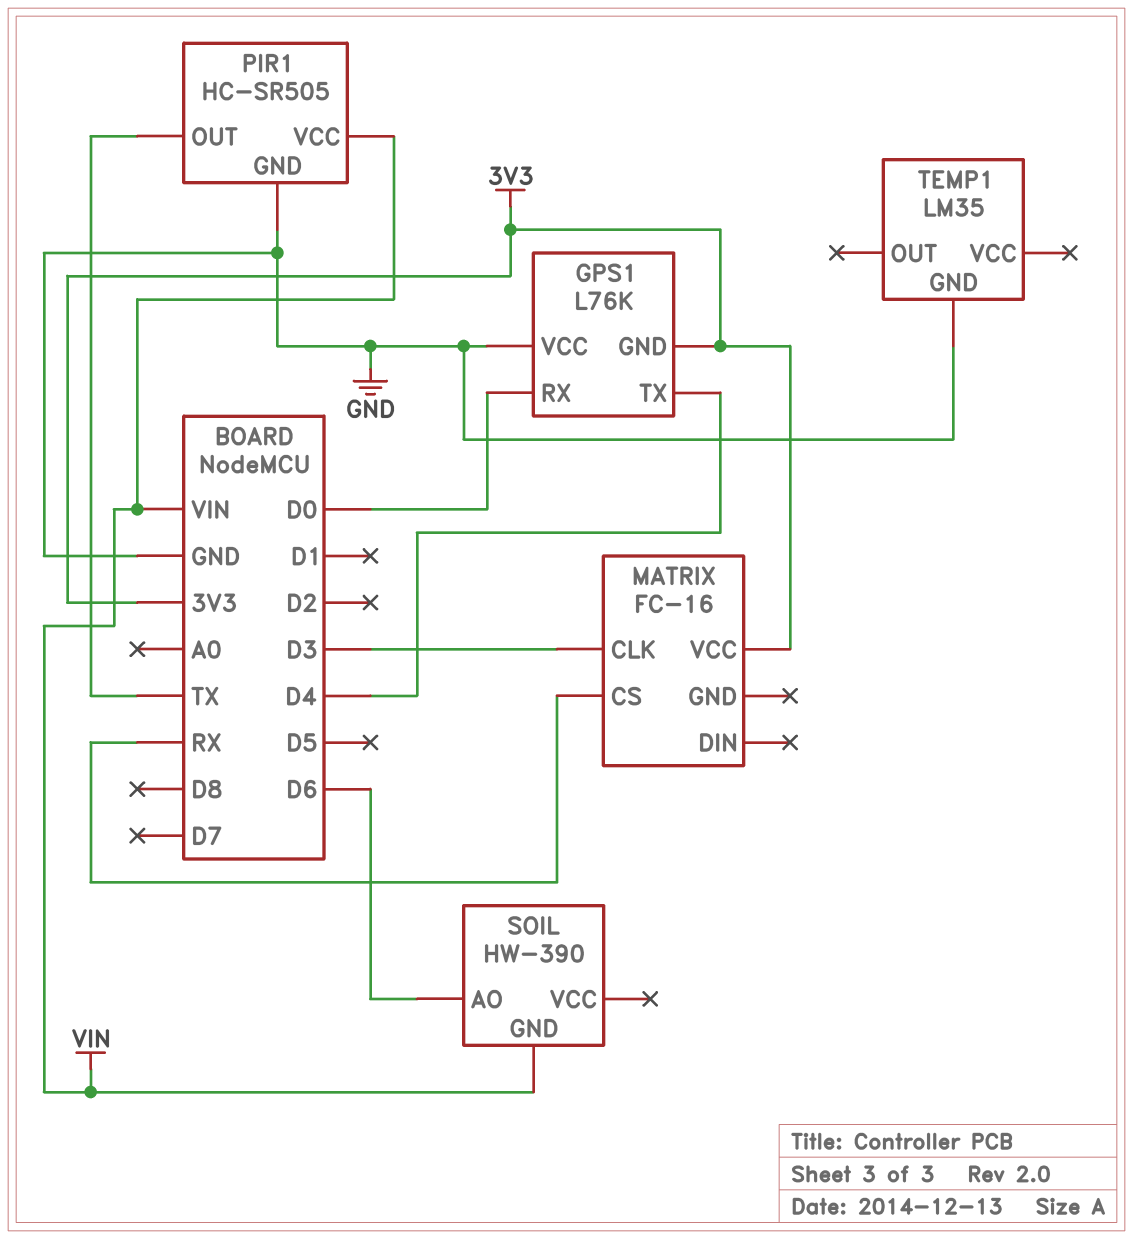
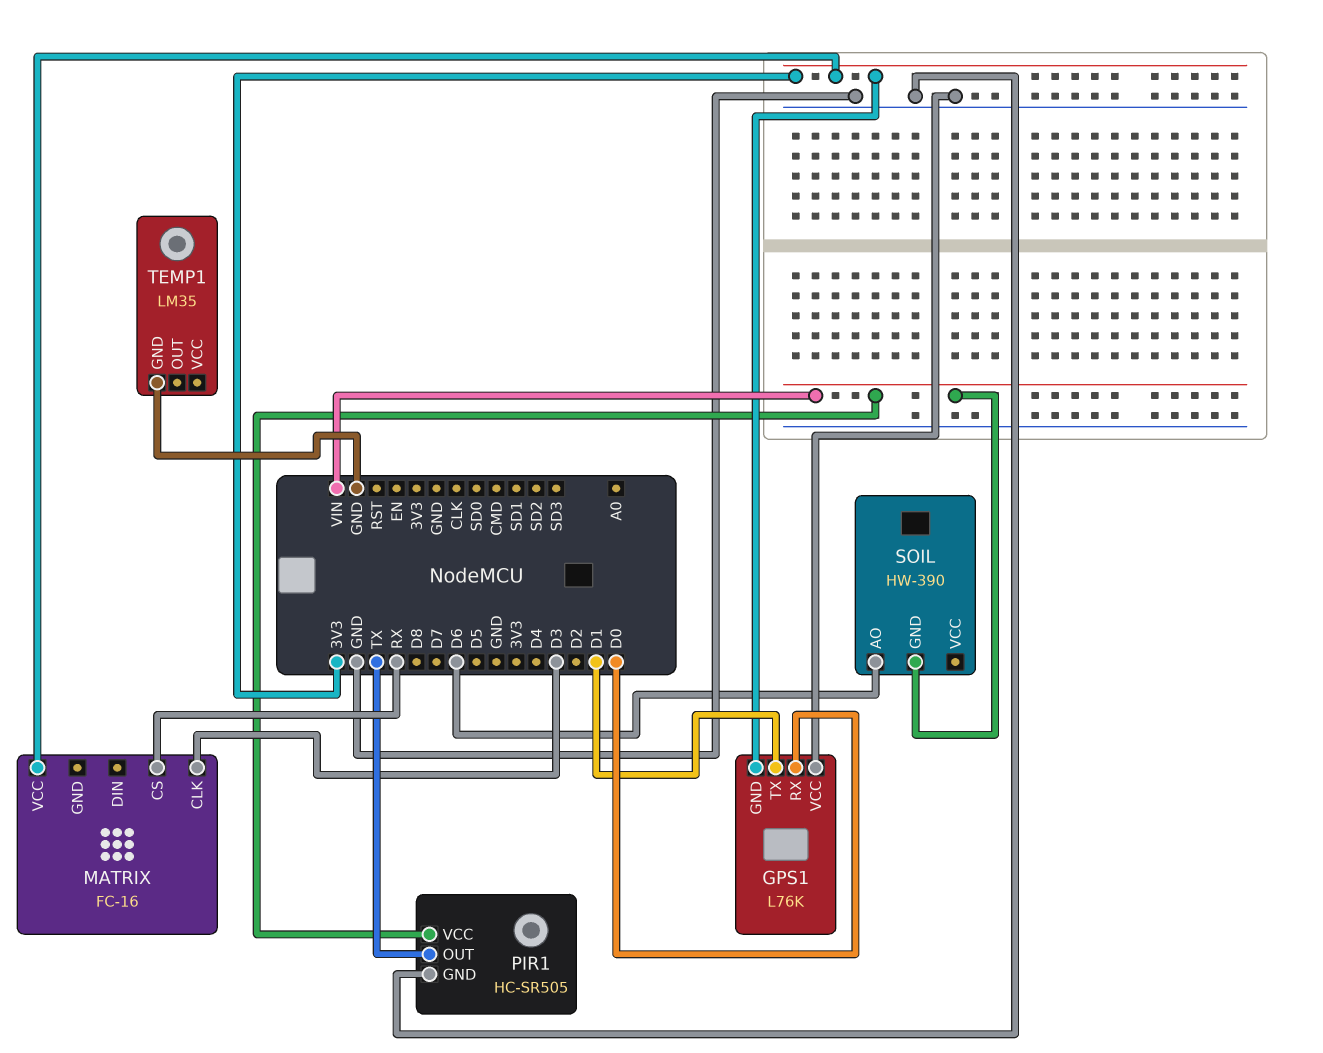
GPS1 pin TX: D4 -> D1

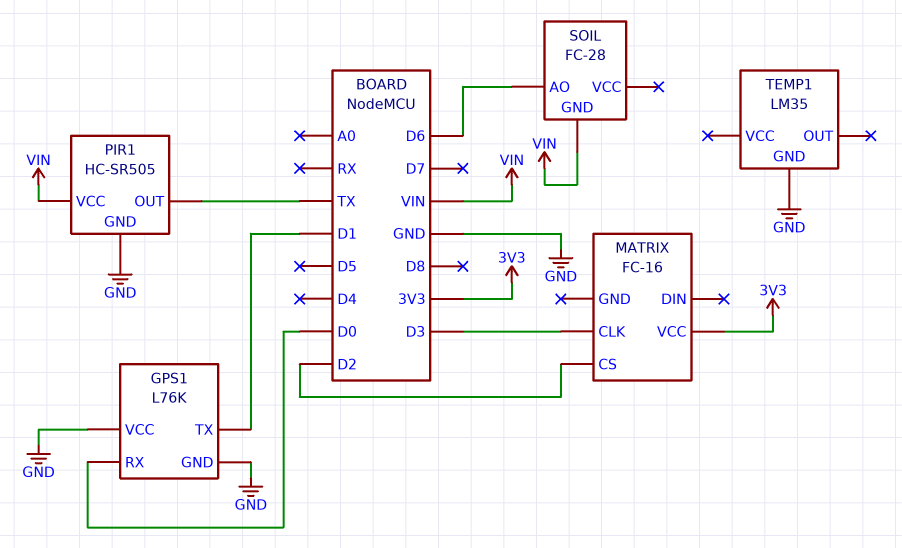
GPS1 pin GND: 3V3 -> GND
MATRIX pin CS: RX -> D2
SOIL: HW-390 -> FC-28

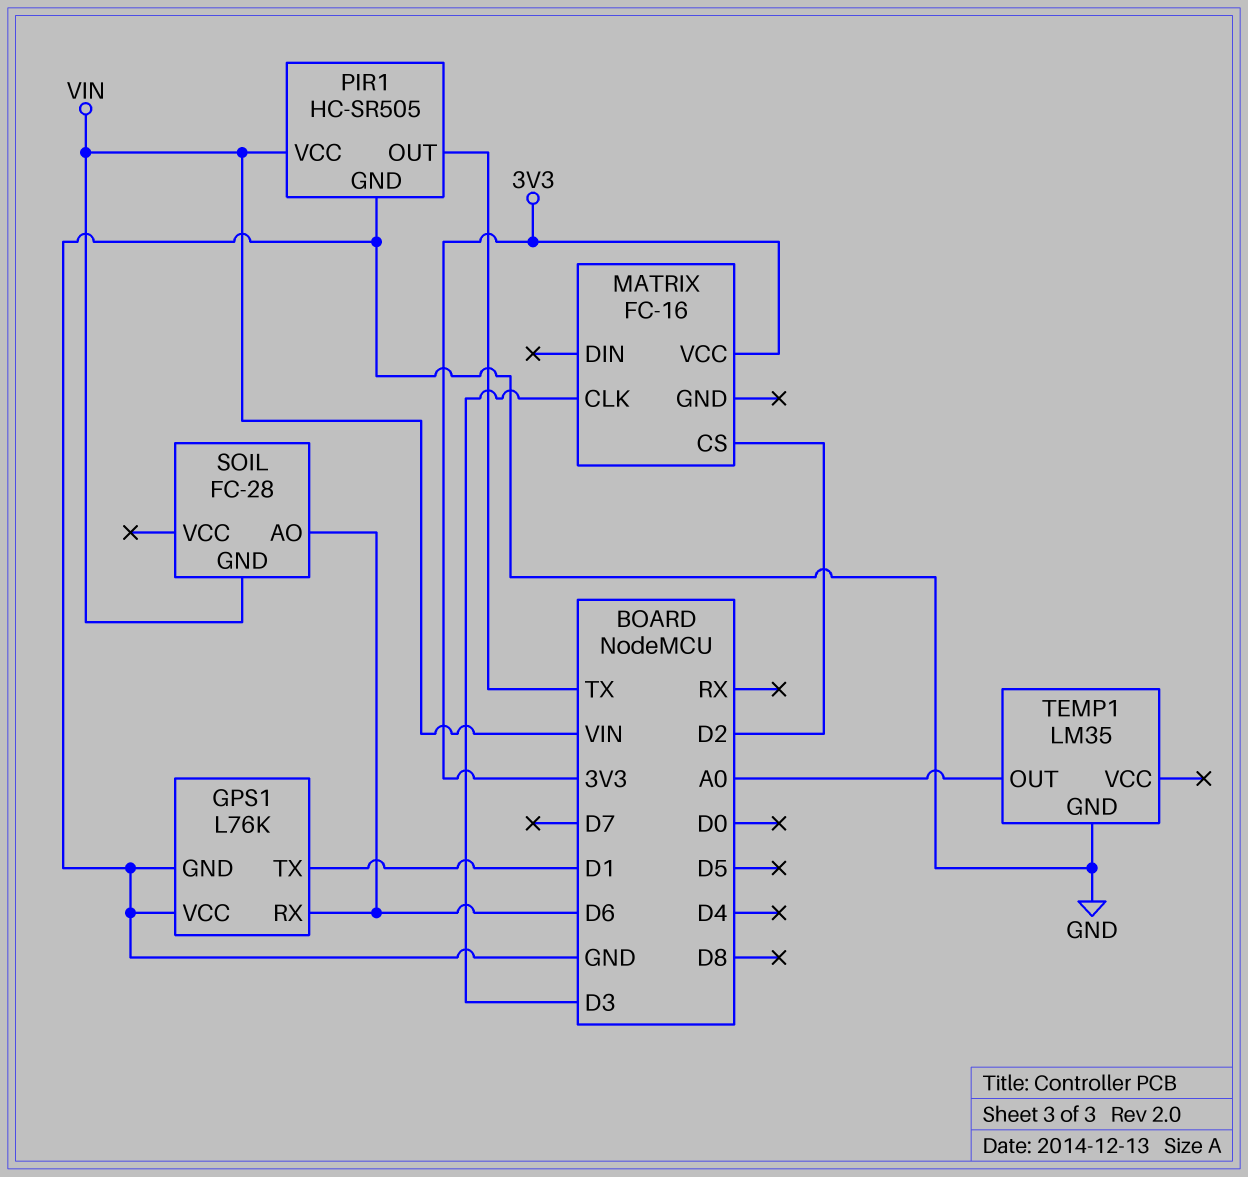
GPS1 pin RX: D0 -> D6
TEMP1 pin OUT: none -> A0

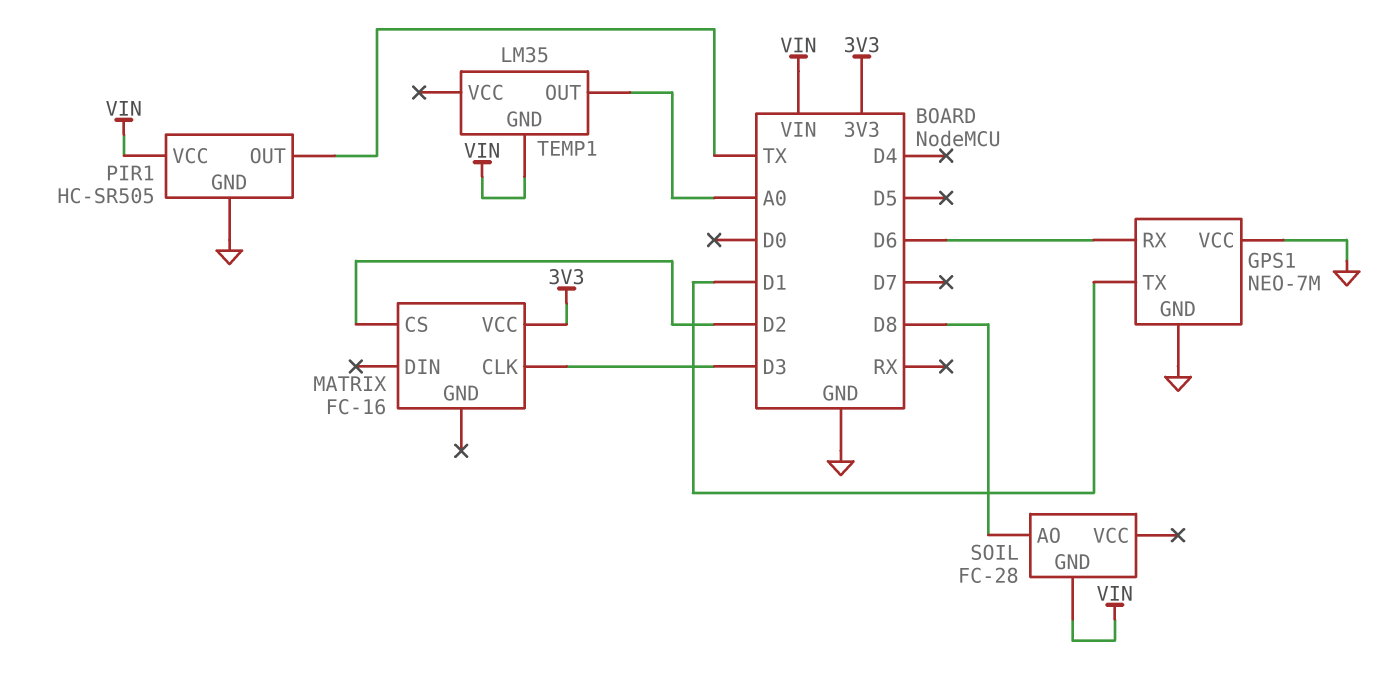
GPS1: L76K -> NEO-7M
SOIL pin AO: D6 -> D8
TEMP1 pin GND: GND -> VIN

